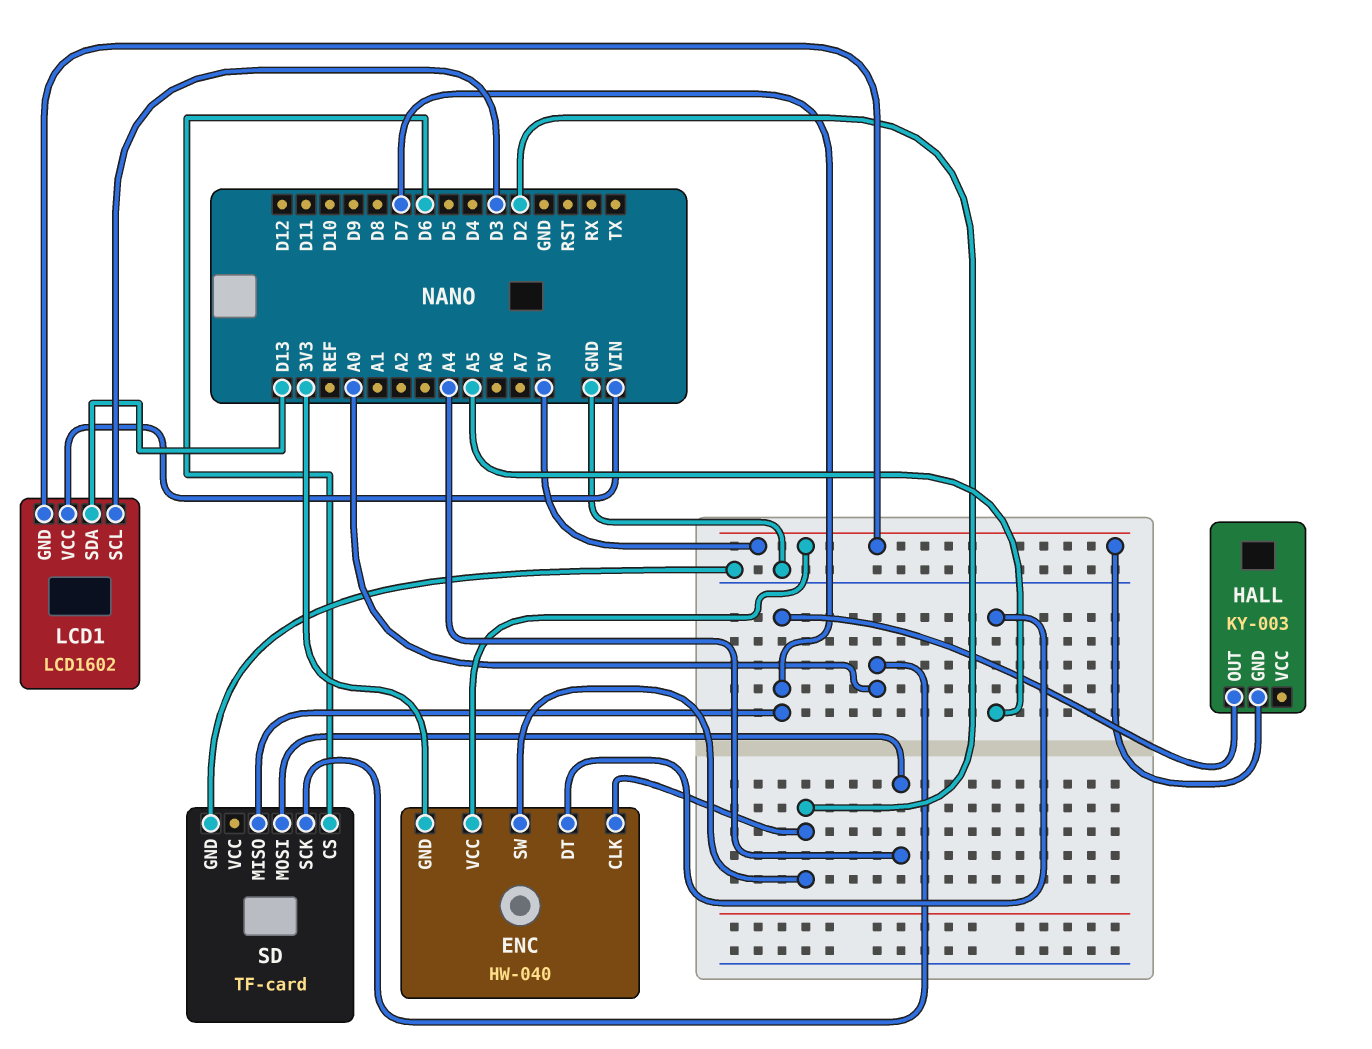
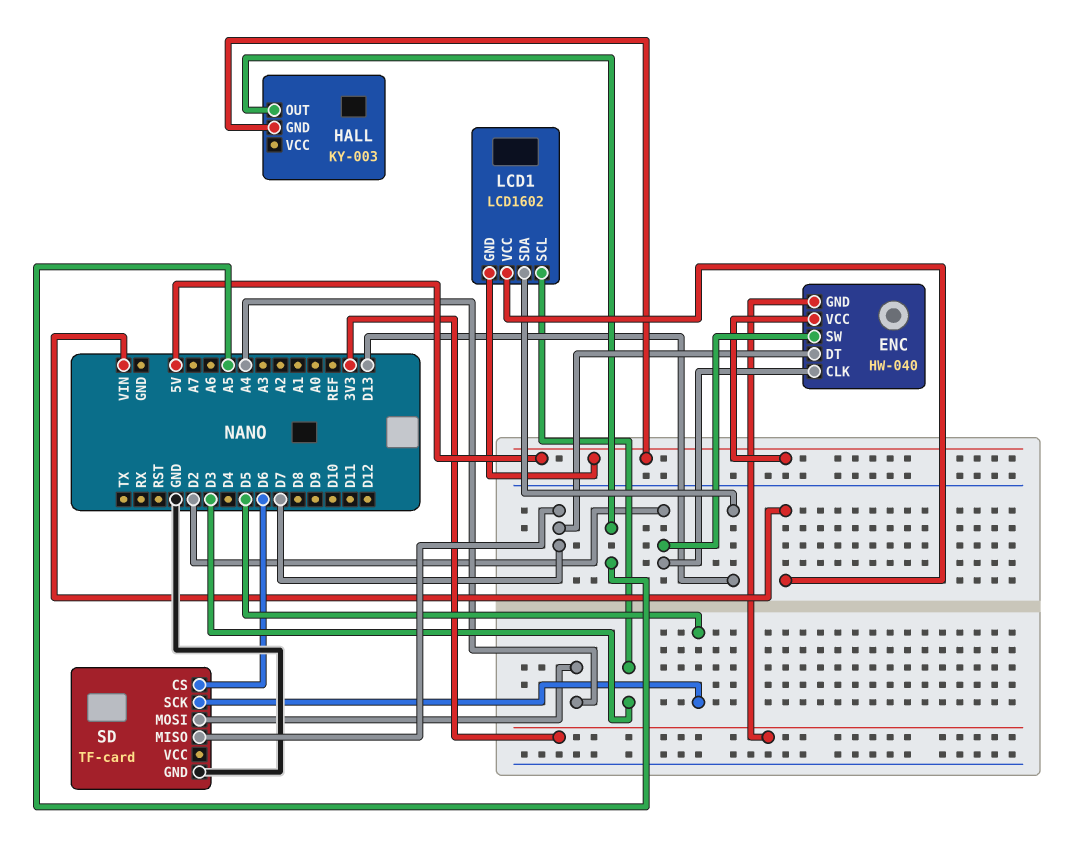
ENC pin DT: A5 -> D7
HALL pin OUT: D7 -> A5
SD pin SCK: A0 -> D5

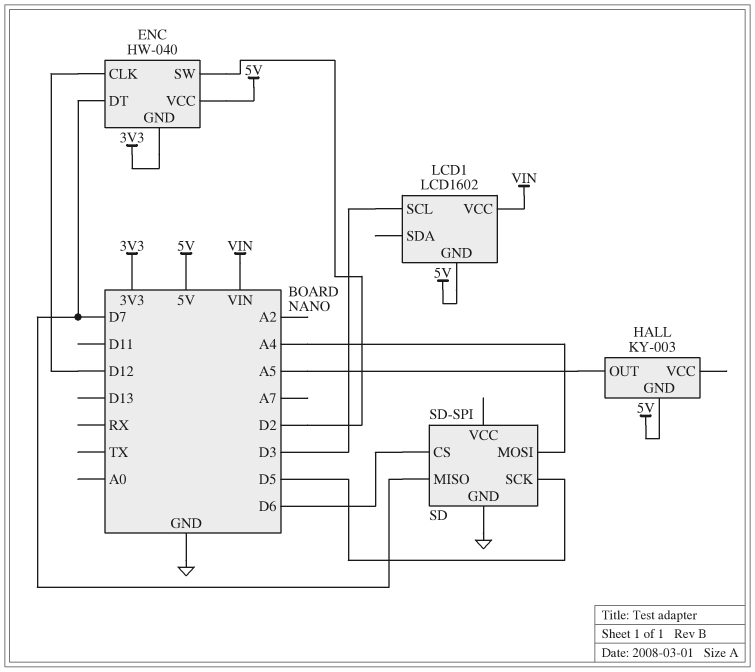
ENC pin CLK: D2 -> D12
LCD1 pin SDA: D13 -> none
SD: TF-card -> SD-SPI

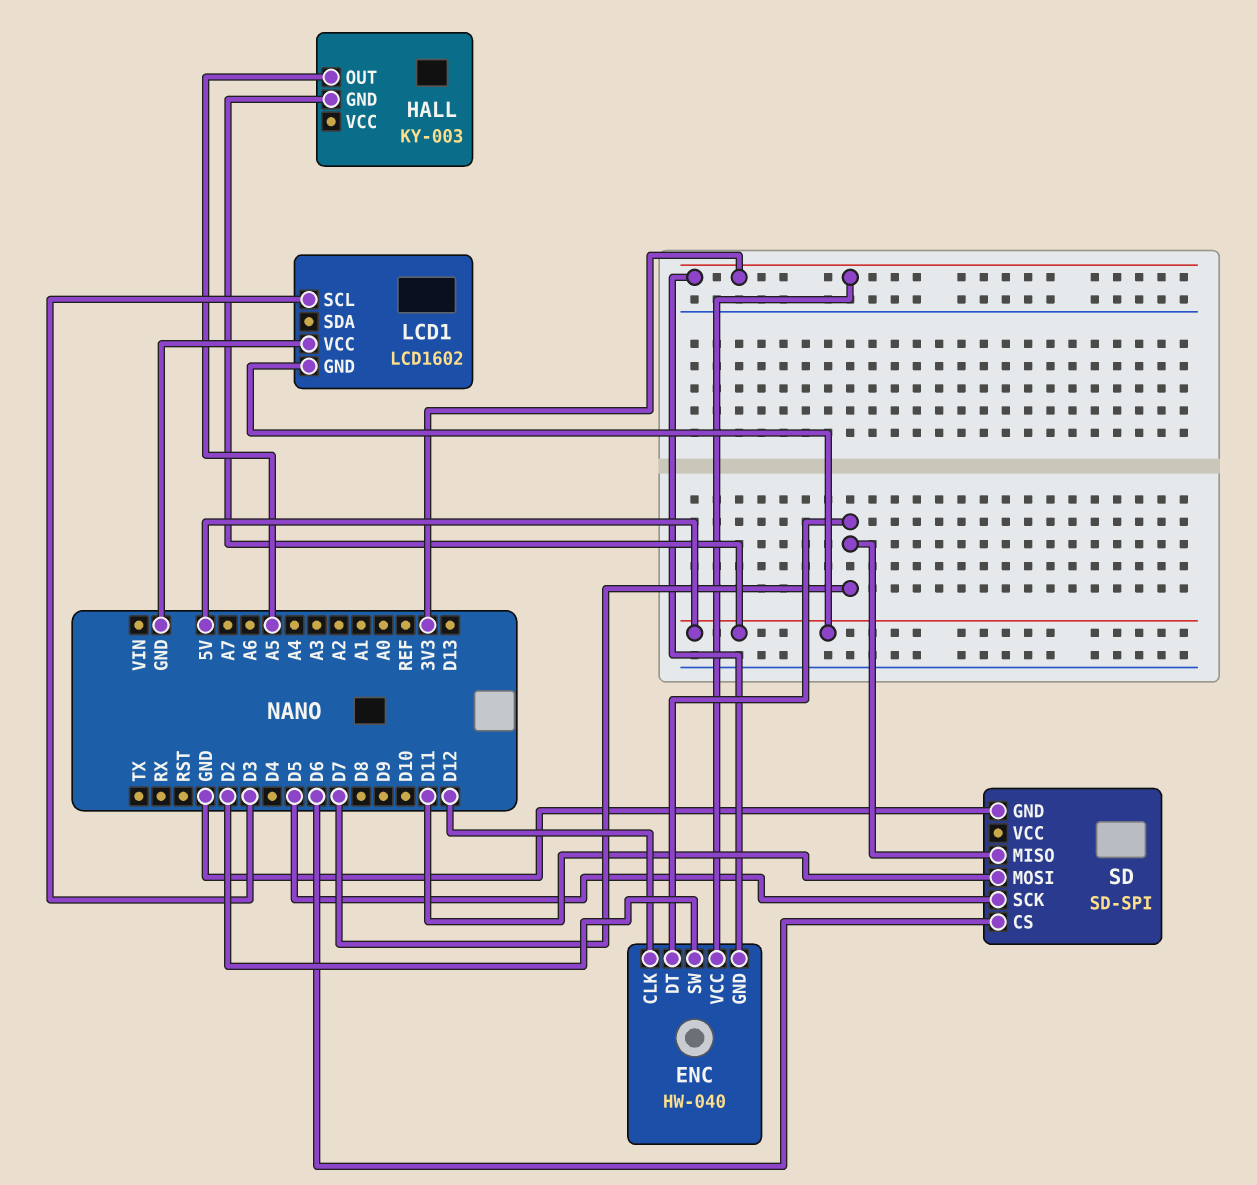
ENC pin VCC: 5V -> 3V3
LCD1 pin VCC: VIN -> GND
SD pin MOSI: A4 -> D11

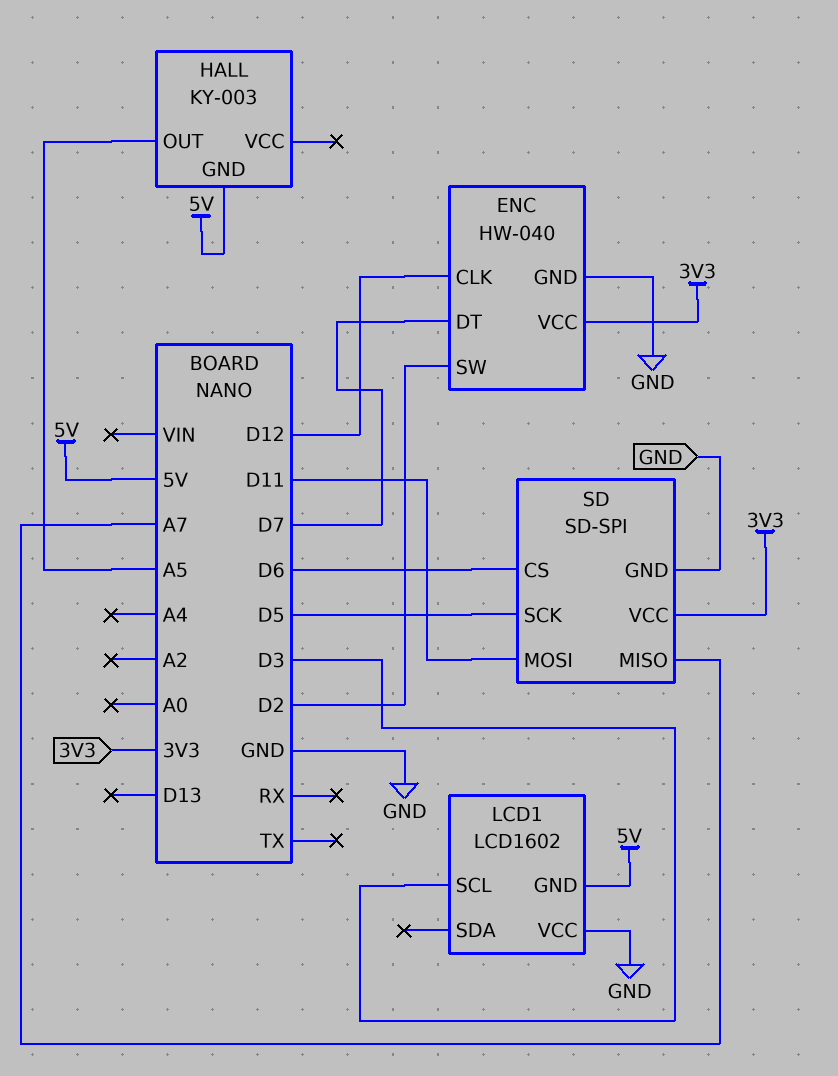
ENC pin GND: 3V3 -> GND
SD pin MISO: D7 -> A7
SD pin VCC: none -> 3V3

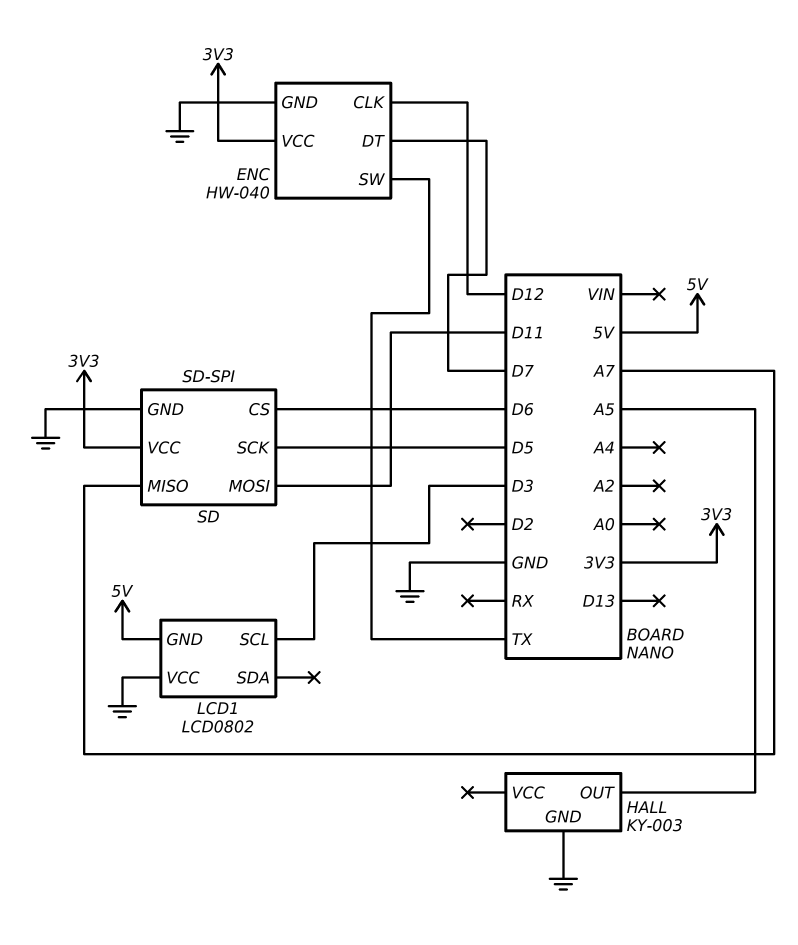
ENC pin SW: D2 -> TX
HALL pin GND: 5V -> GND
LCD1: LCD1602 -> LCD0802

